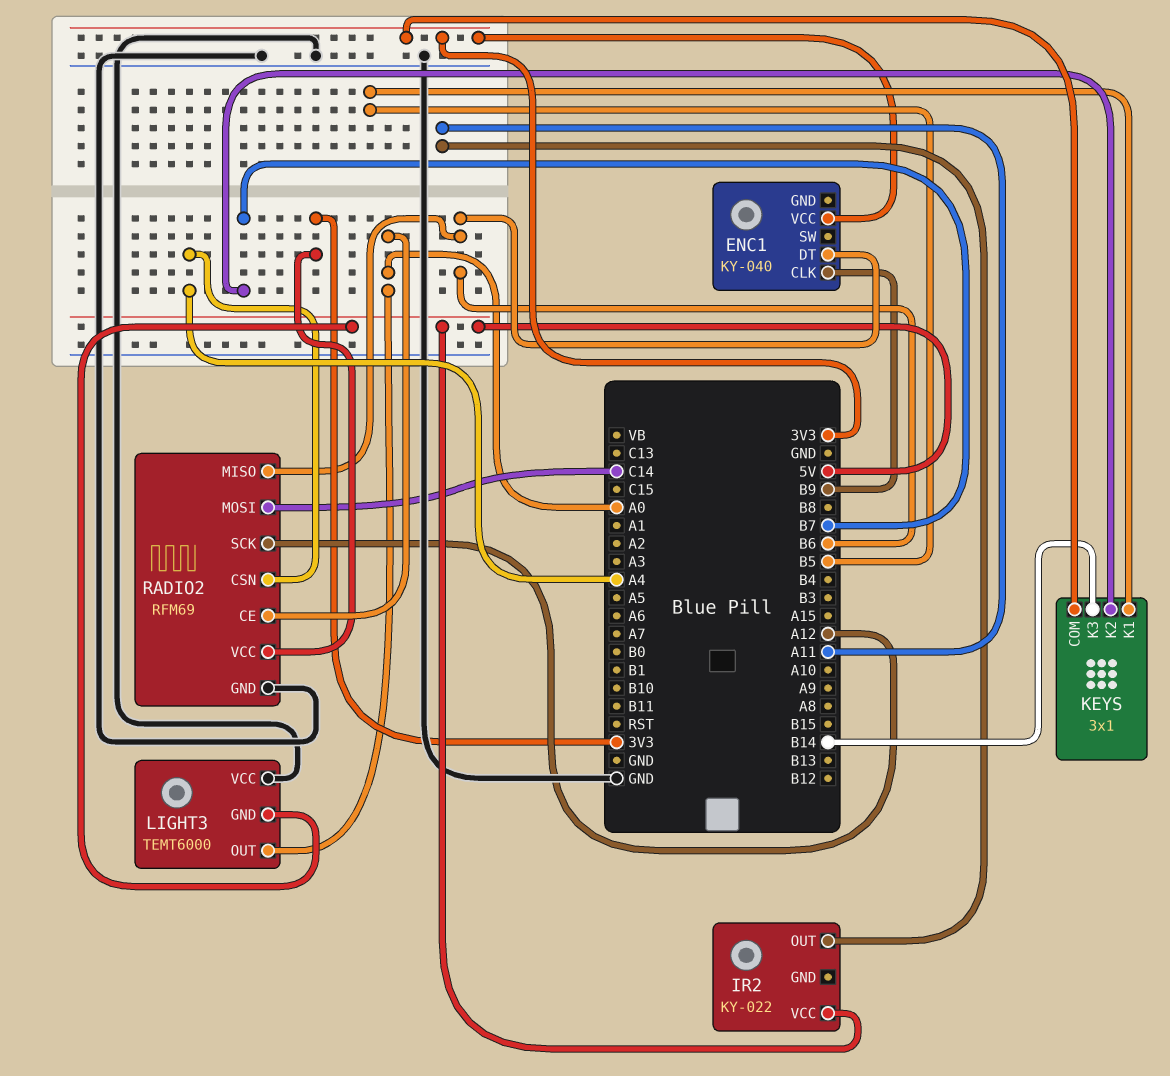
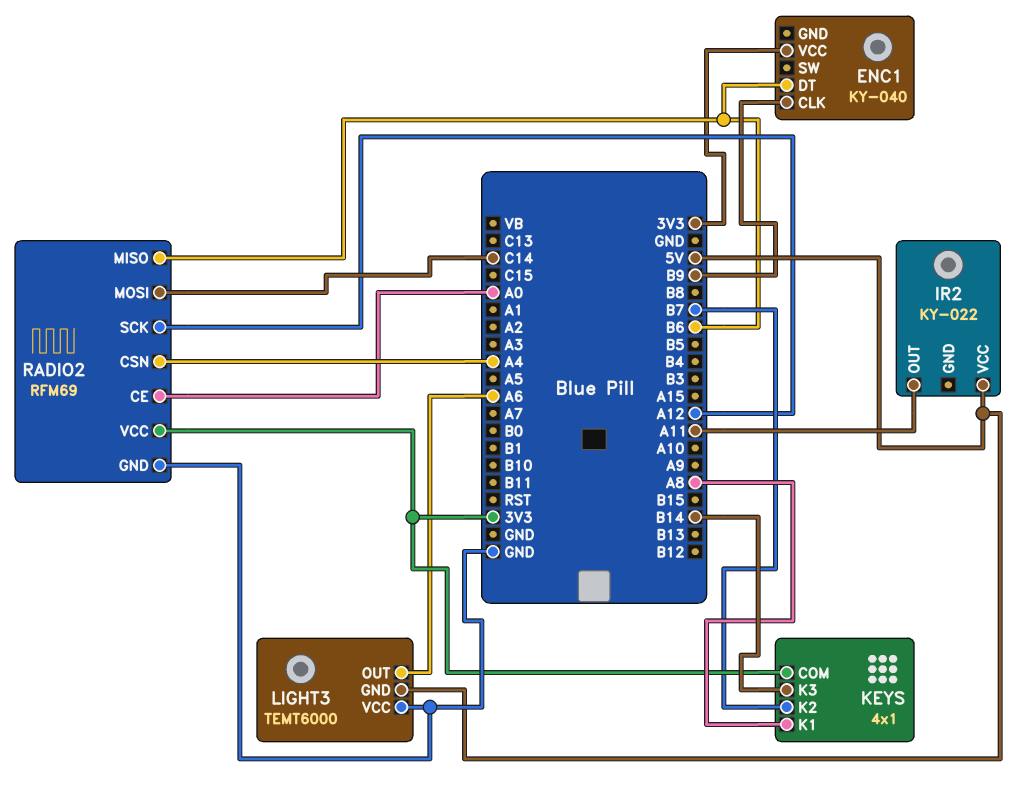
KEYS: 3x1 -> 4x1
KEYS pin K1: B5 -> A8
LIGHT3 pin OUT: A0 -> A6

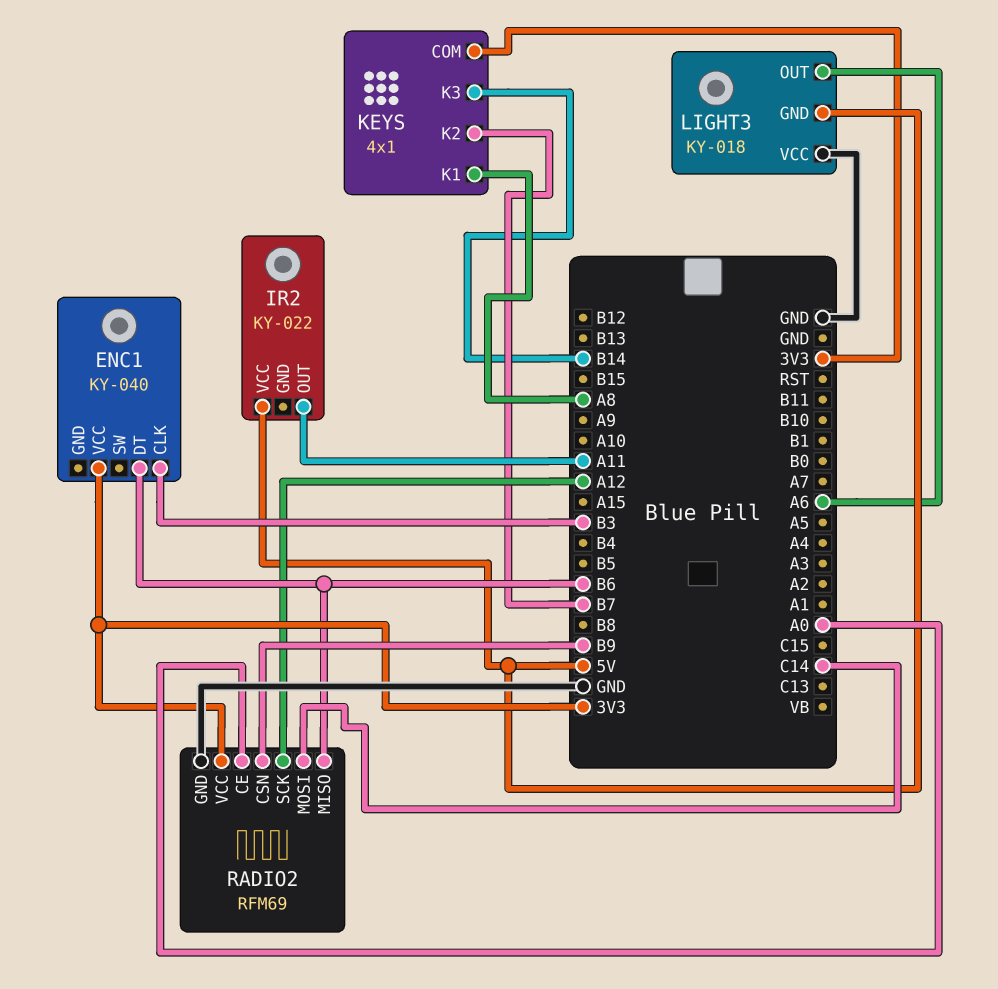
ENC1 pin CLK: B9 -> B3
LIGHT3: TEMT6000 -> KY-018
RADIO2 pin CSN: A4 -> B9

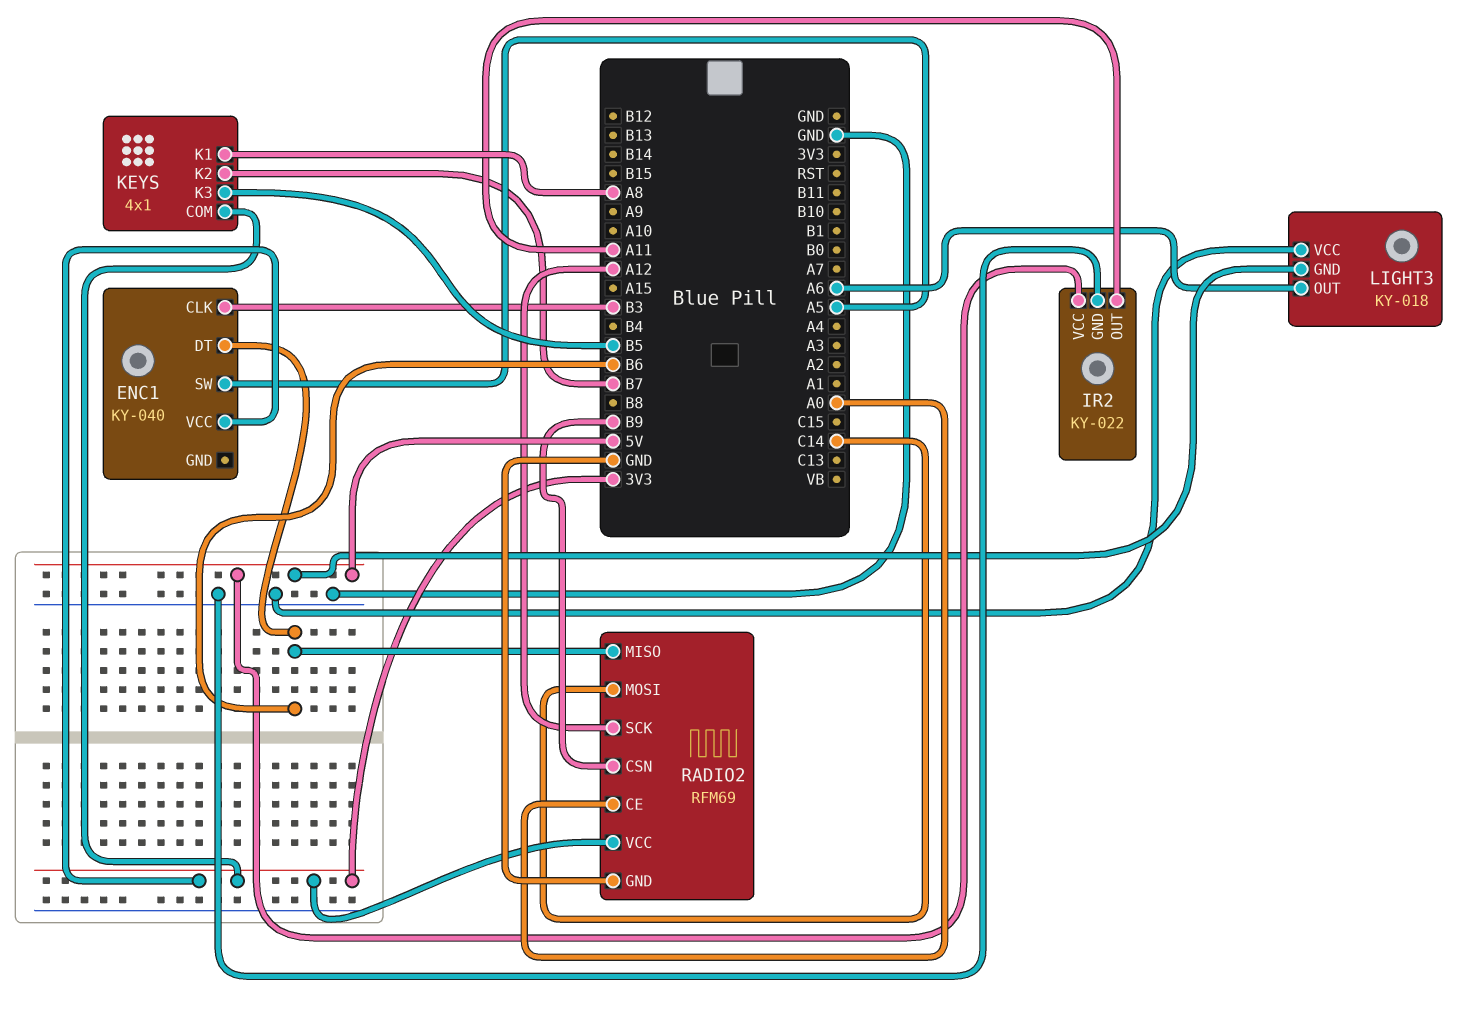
ENC1 pin SW: none -> A5
IR2 pin GND: none -> GND
KEYS pin K3: B14 -> B5

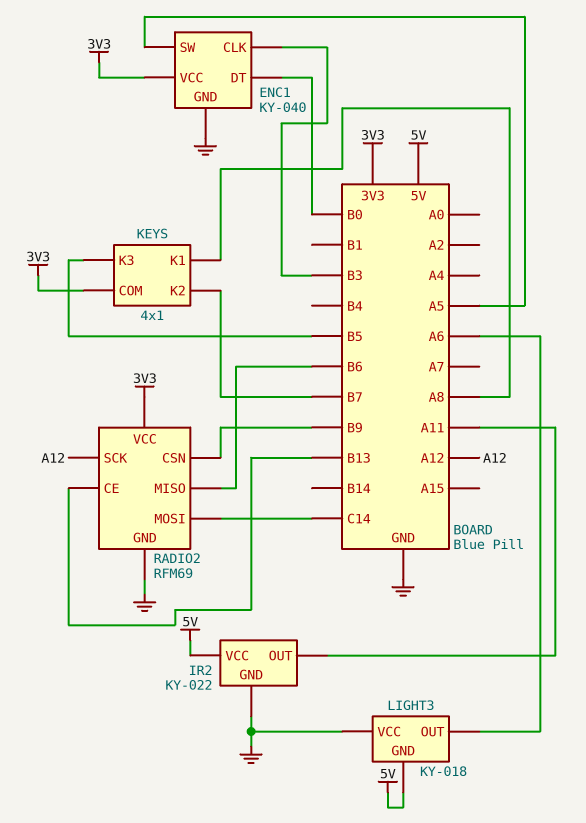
ENC1 pin DT: B6 -> B0
ENC1 pin GND: none -> GND
RADIO2 pin CE: A0 -> B13

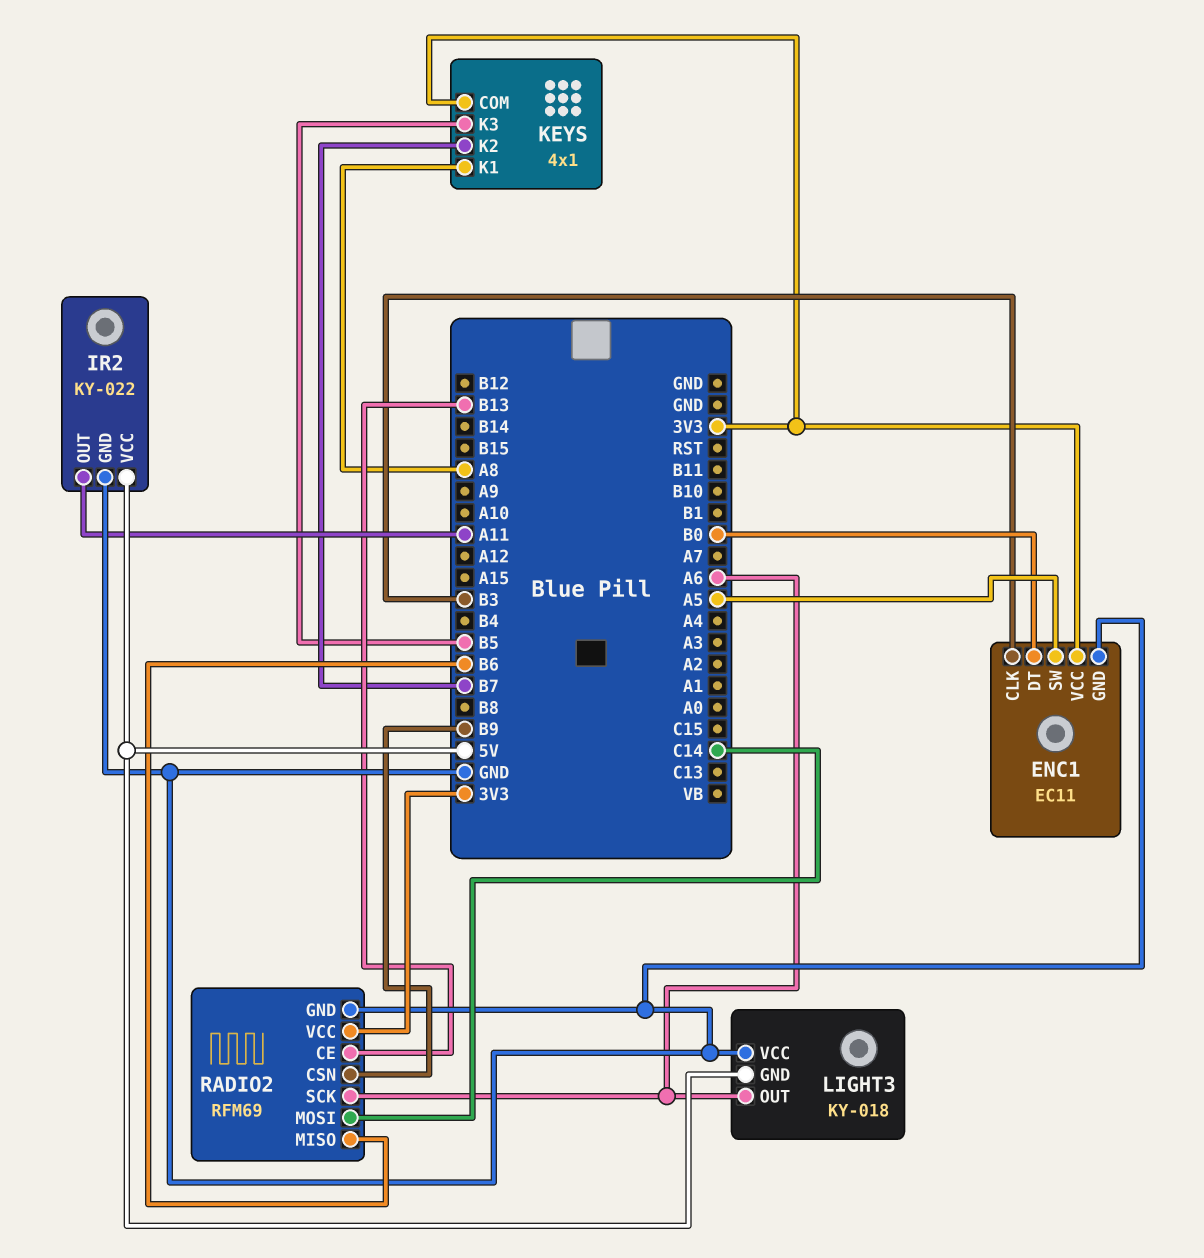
ENC1: KY-040 -> EC11
RADIO2 pin SCK: A12 -> A6

